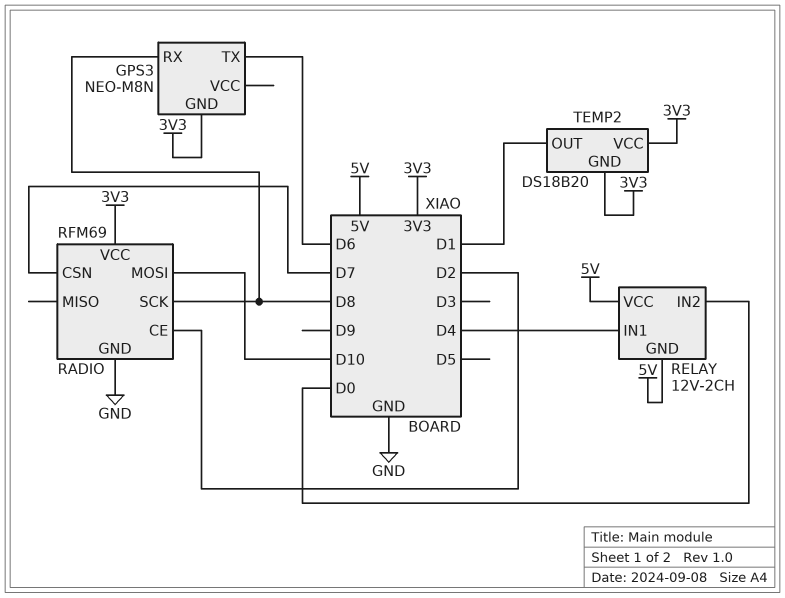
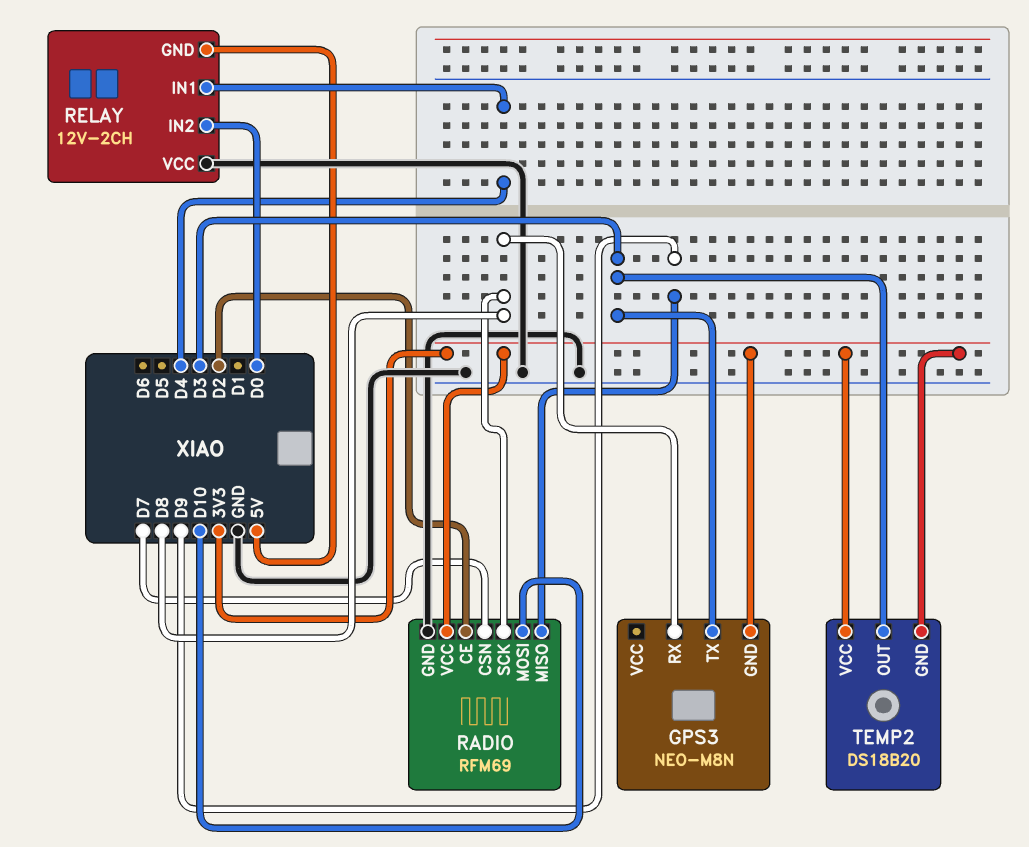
GPS3 pin TX: D6 -> D3
RADIO pin MISO: none -> D9
RELAY pin VCC: 5V -> GND
TEMP2 pin OUT: D1 -> D3

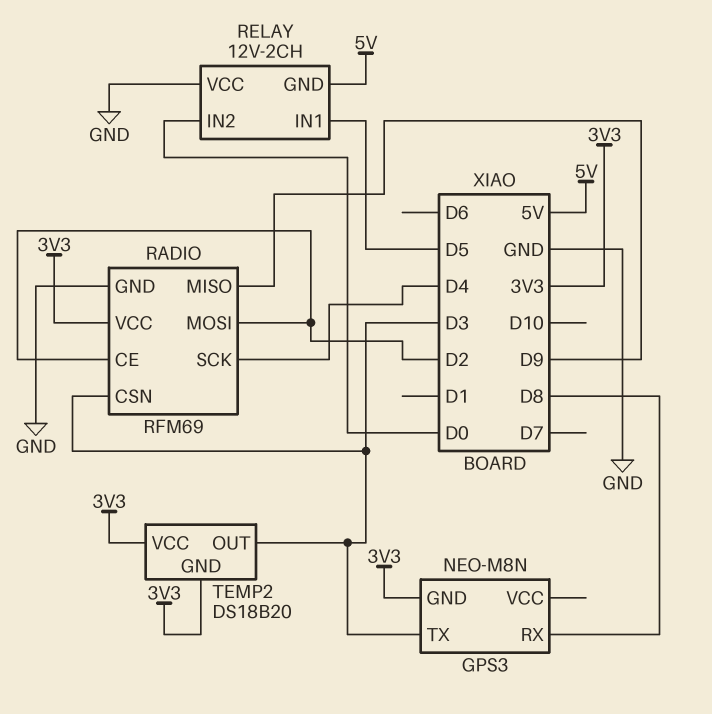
RADIO pin CSN: D7 -> D3
RADIO pin MOSI: D10 -> D2
RADIO pin SCK: D8 -> D4
RELAY pin IN1: D4 -> D5

